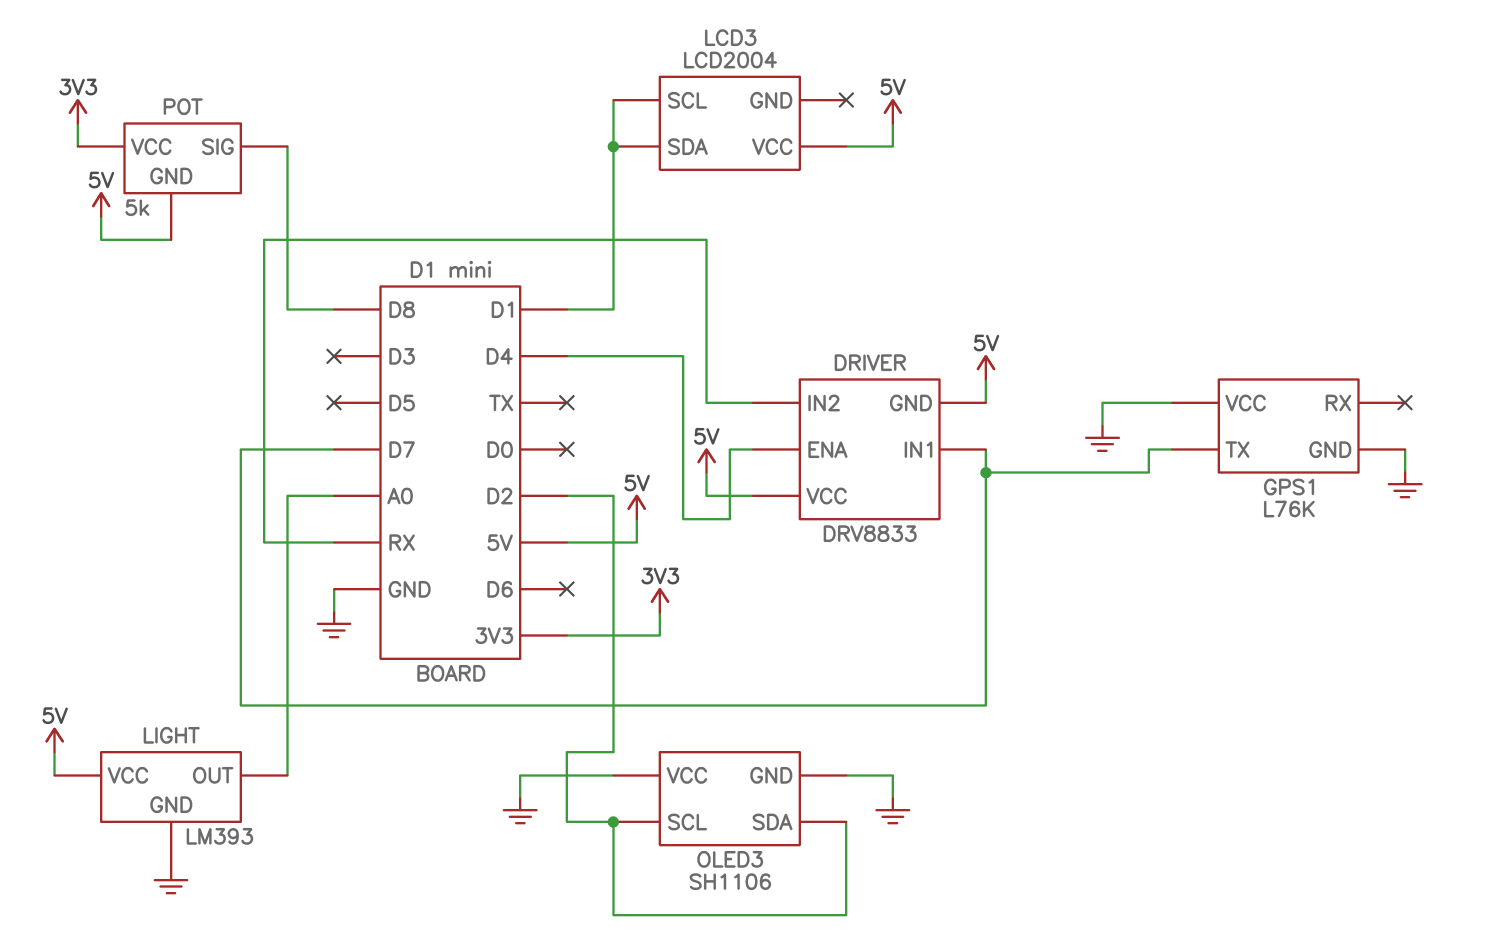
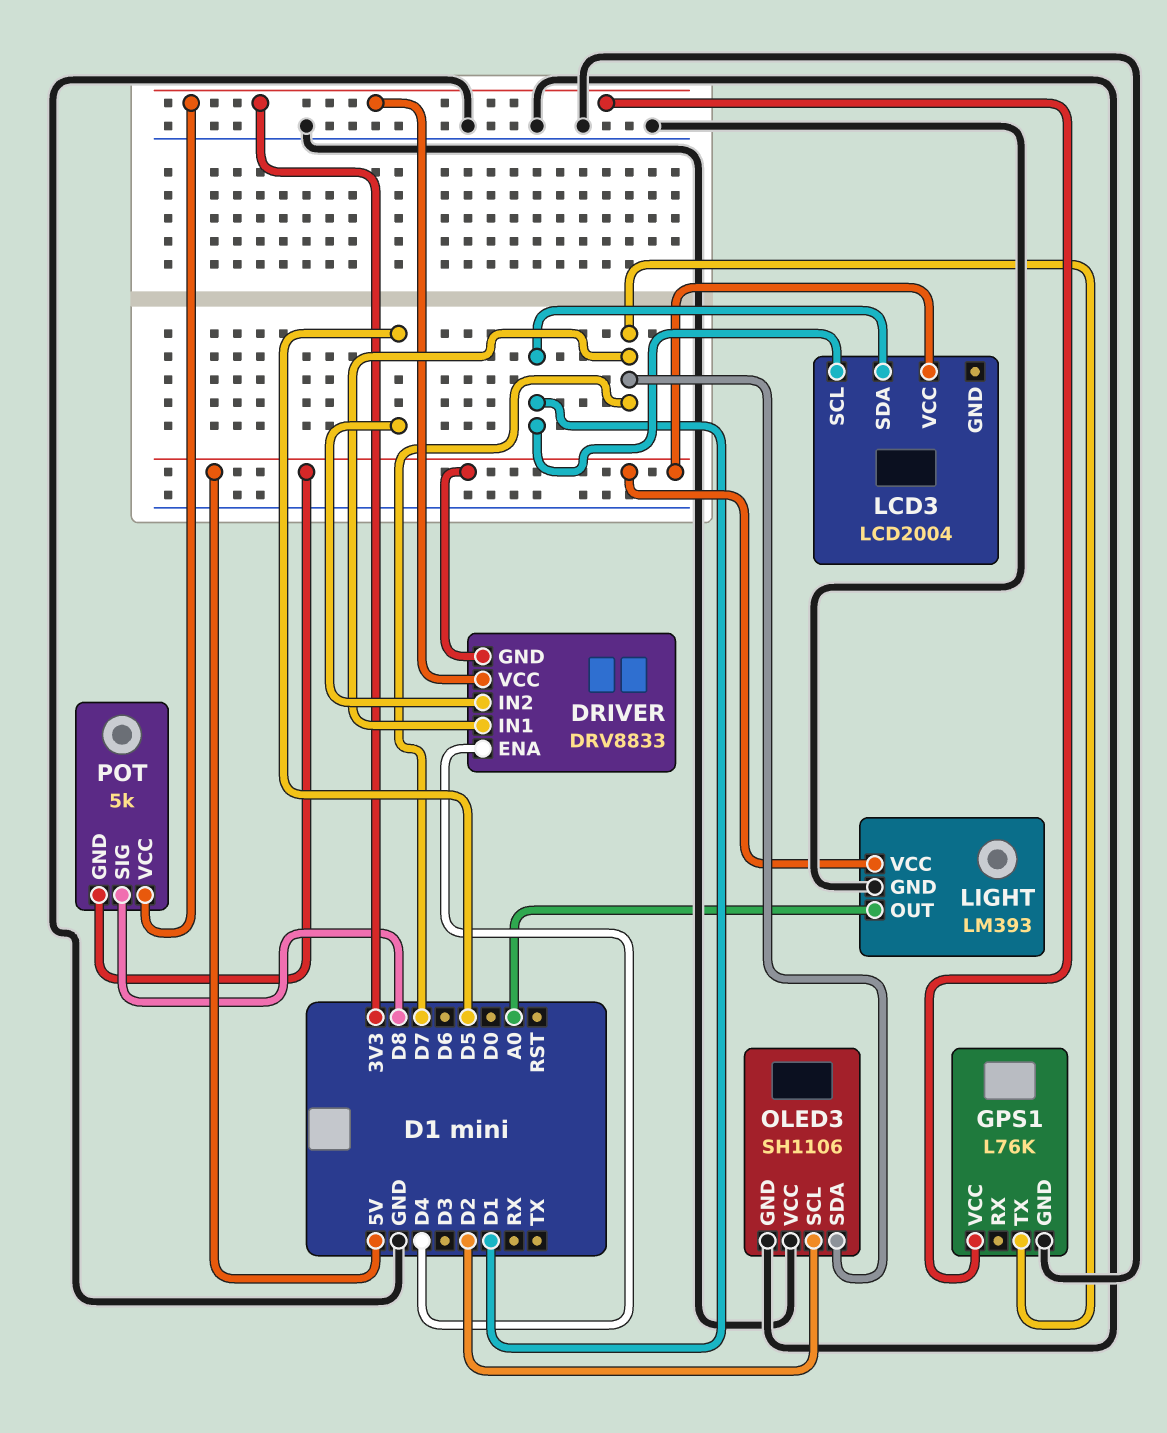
DRIVER pin IN2: RX -> D5
DRIVER pin VCC: 5V -> 3V3
GPS1 pin VCC: GND -> 3V3
OLED3 pin SDA: D2 -> D7

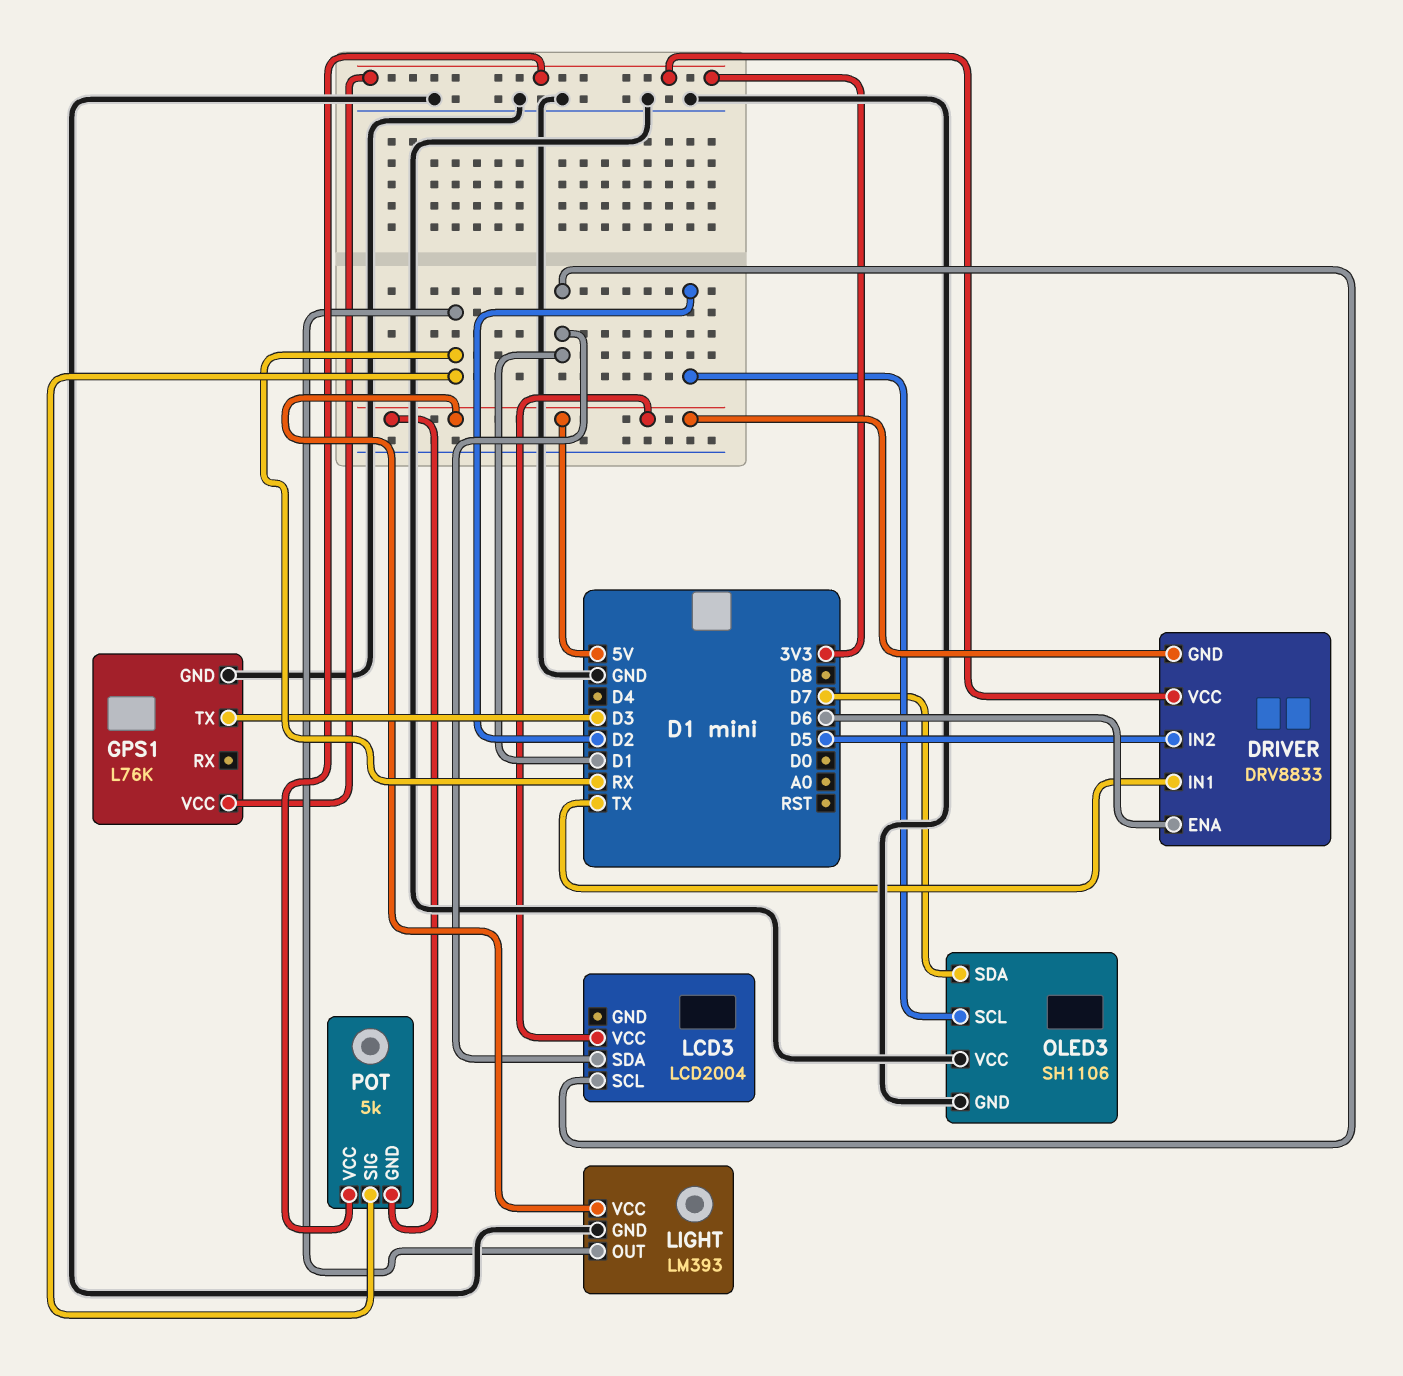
DRIVER pin ENA: D4 -> D6
DRIVER pin IN1: D7 -> TX
GPS1 pin TX: D7 -> D3
LIGHT pin OUT: A0 -> RX
POT pin SIG: D8 -> RX

